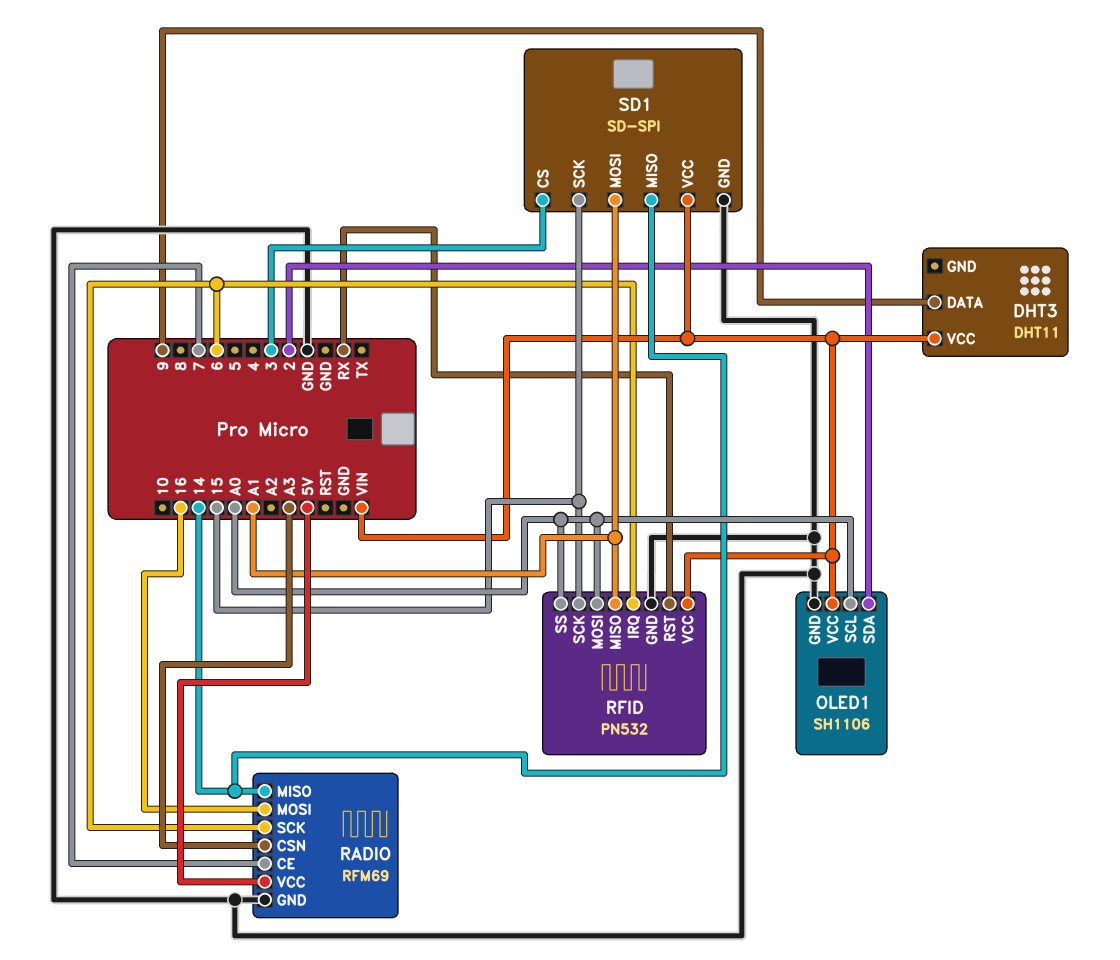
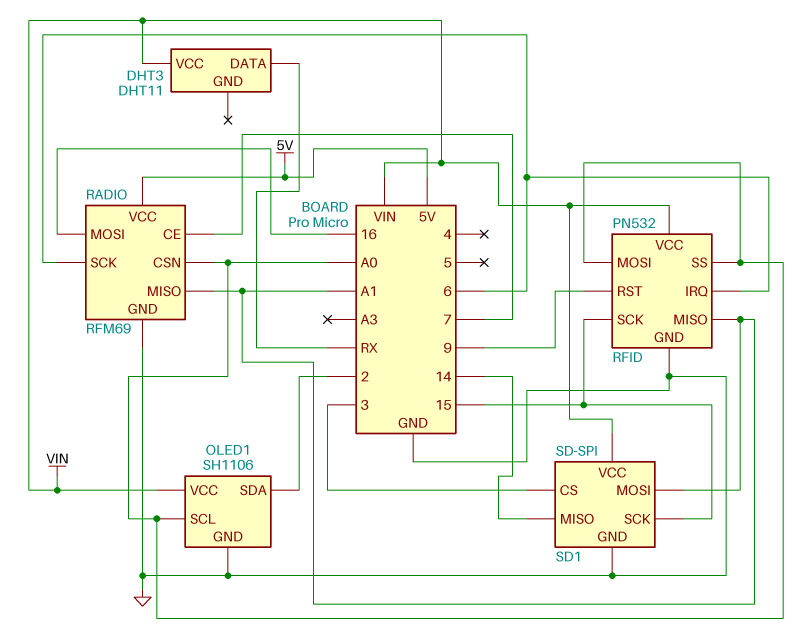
DHT3 pin DATA: 9 -> RX
RADIO pin CSN: A3 -> A0
RADIO pin MISO: 14 -> A1
RFID pin RST: RX -> 9

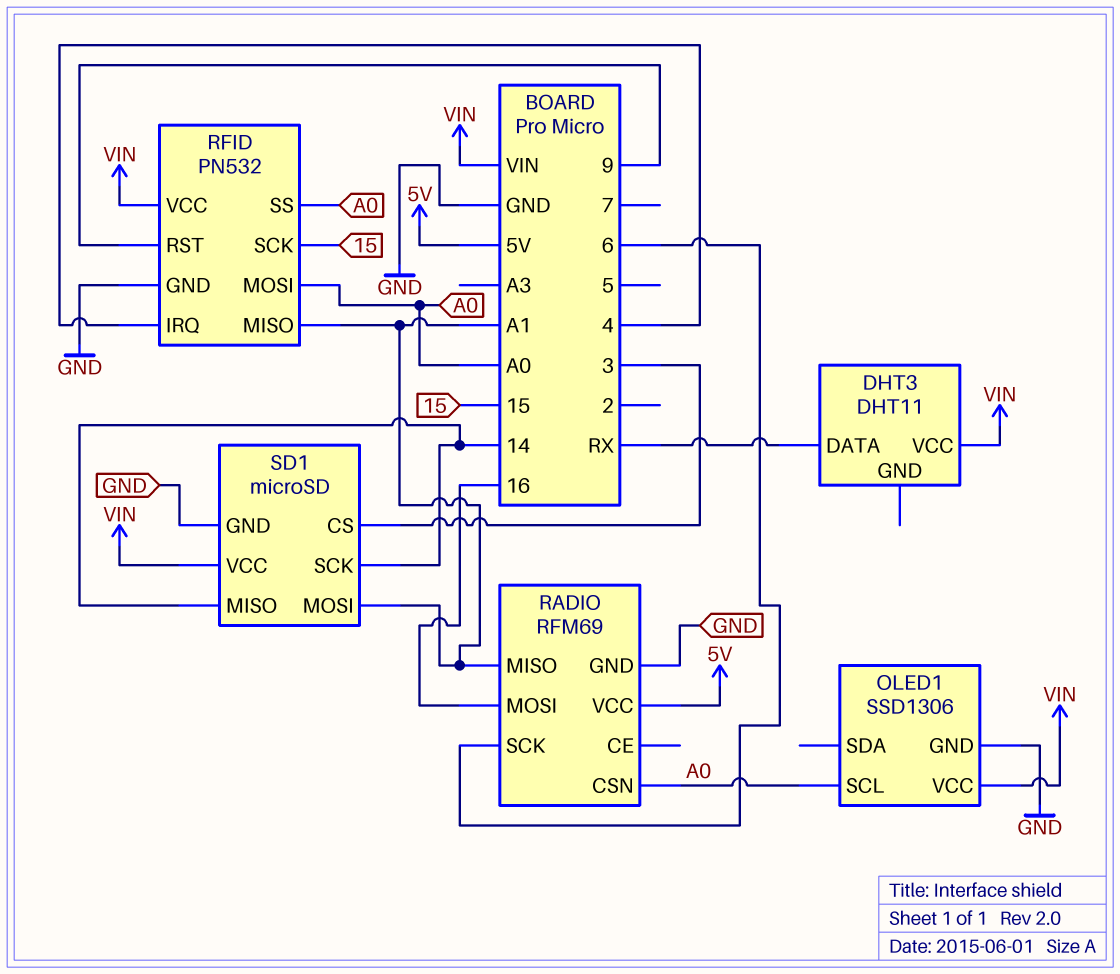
OLED1: SH1106 -> SSD1306
OLED1 pin SDA: 2 -> none
RADIO pin CE: 7 -> none
RFID pin IRQ: 6 -> 4
SD1: SD-SPI -> microSD
SD1 pin SCK: 15 -> 14

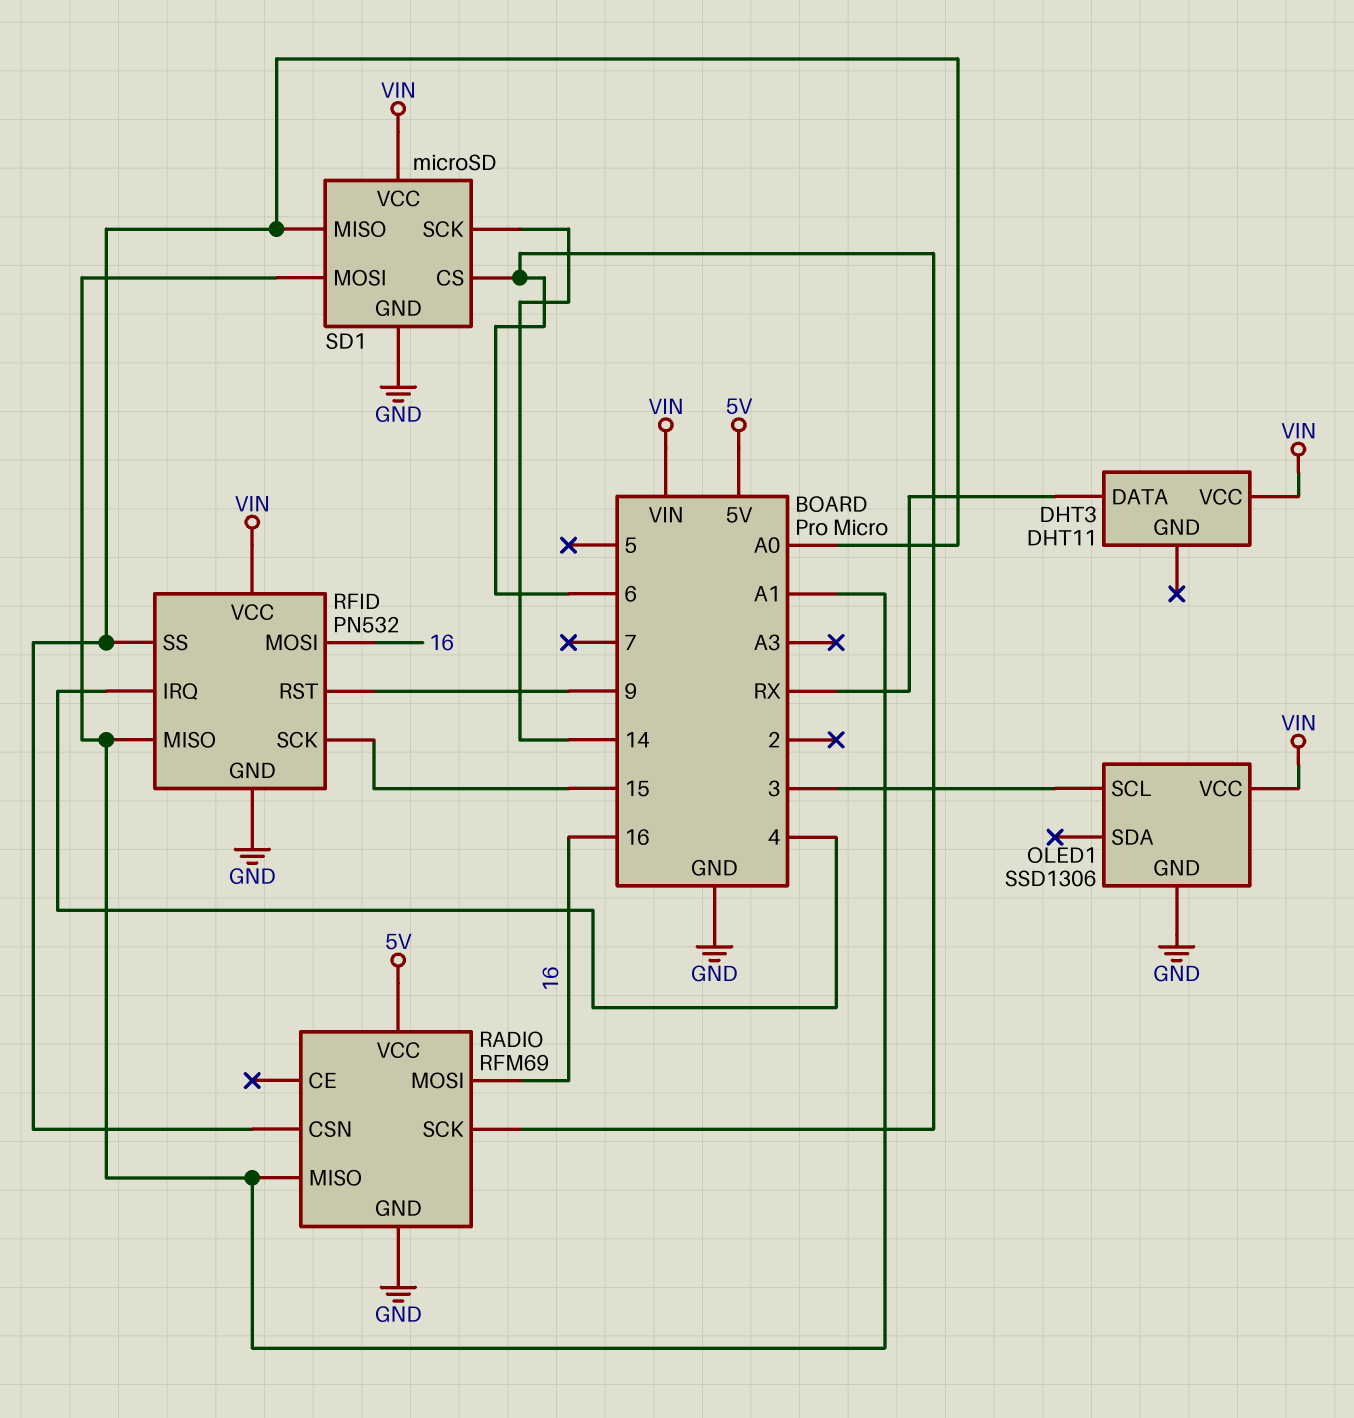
OLED1 pin SCL: A0 -> 3
RFID pin MOSI: A0 -> 16
SD1 pin CS: 3 -> 6
SD1 pin MISO: 14 -> A0

